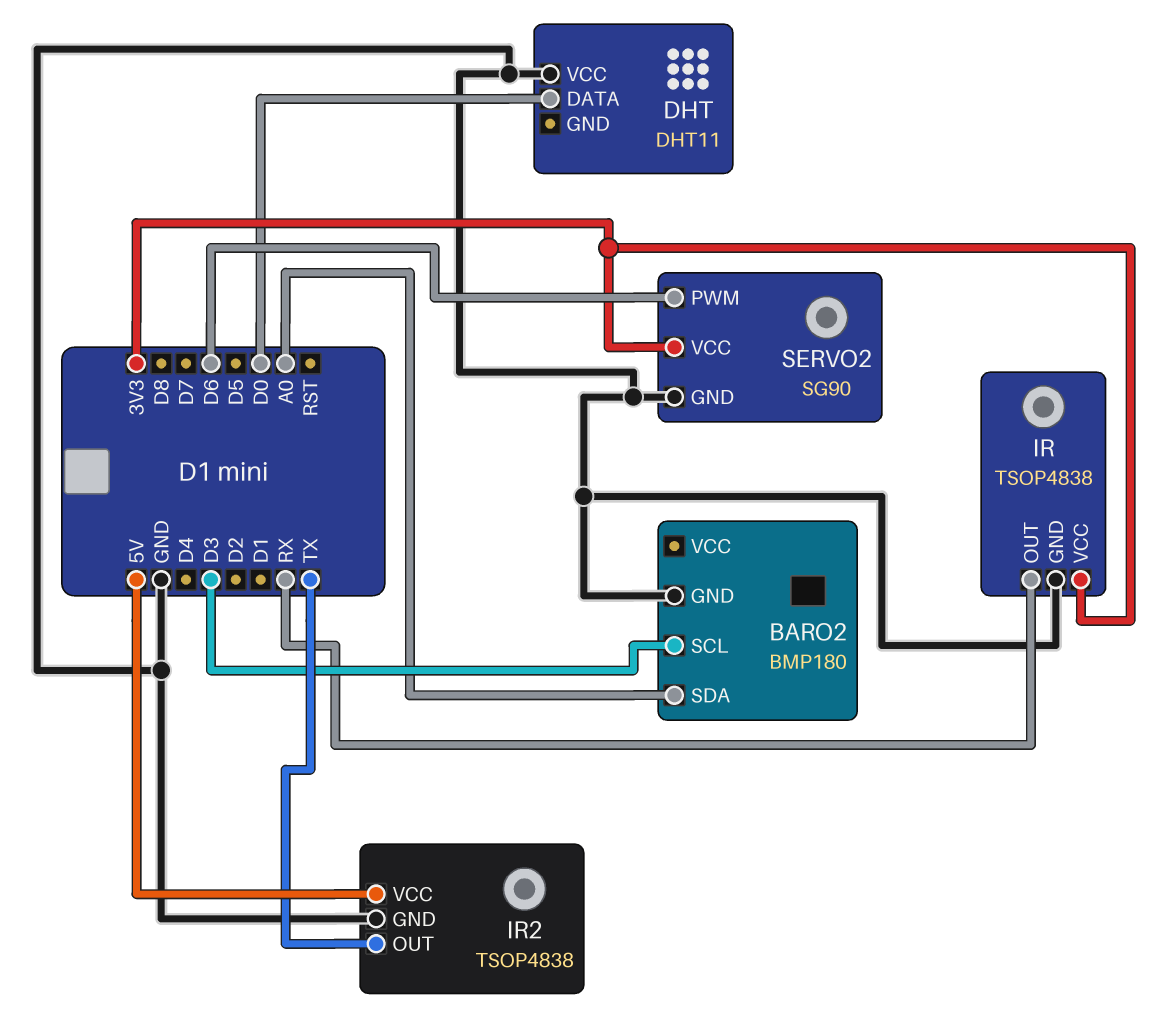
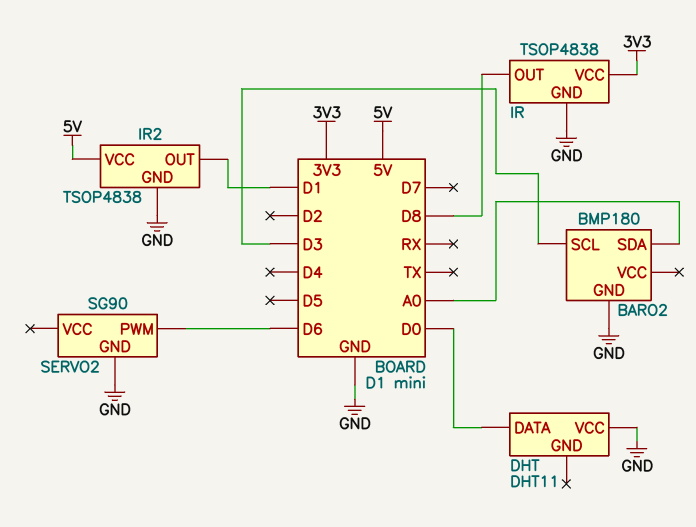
IR pin OUT: RX -> D8
IR2 pin OUT: TX -> D1
SERVO2 pin VCC: 3V3 -> none

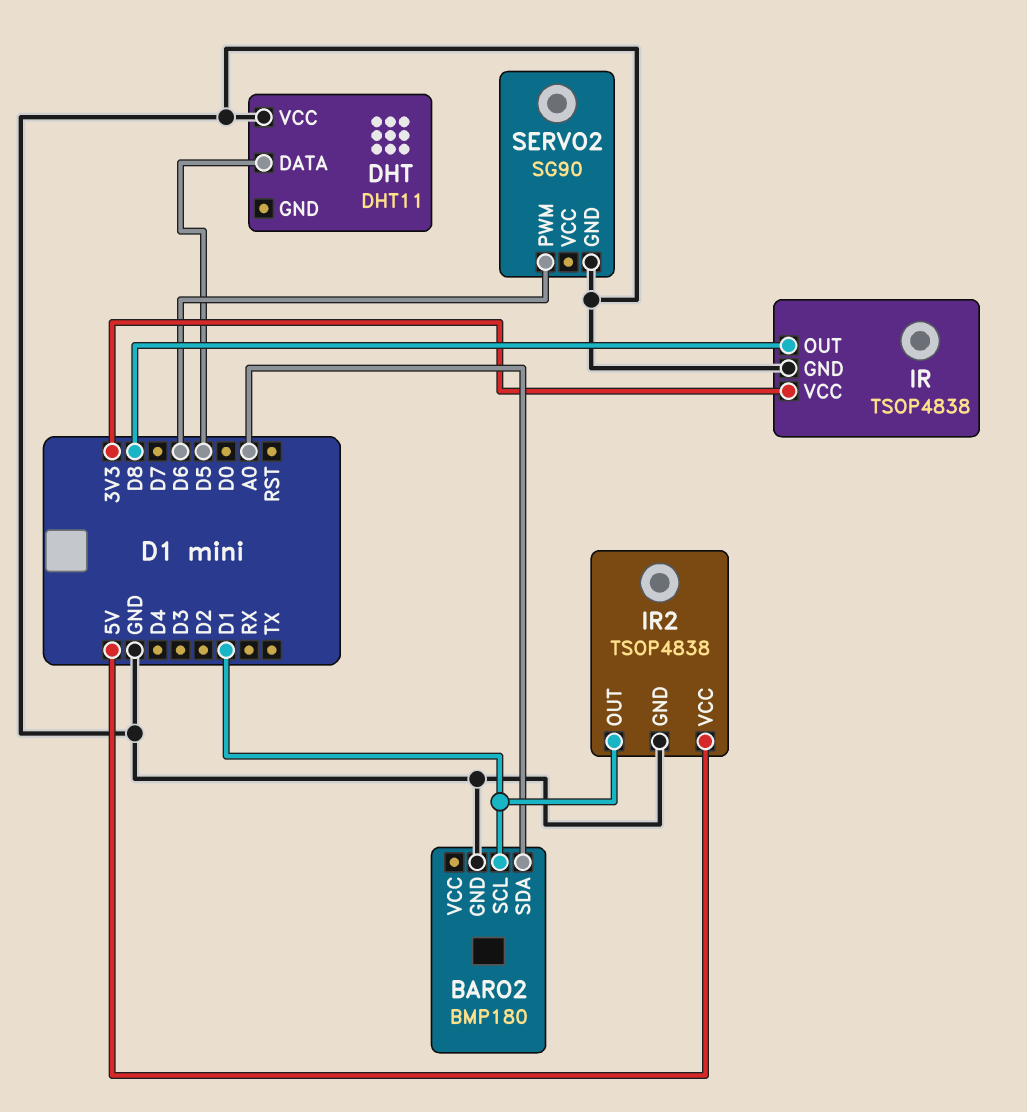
BARO2 pin SCL: D3 -> D1
DHT pin DATA: D0 -> D5

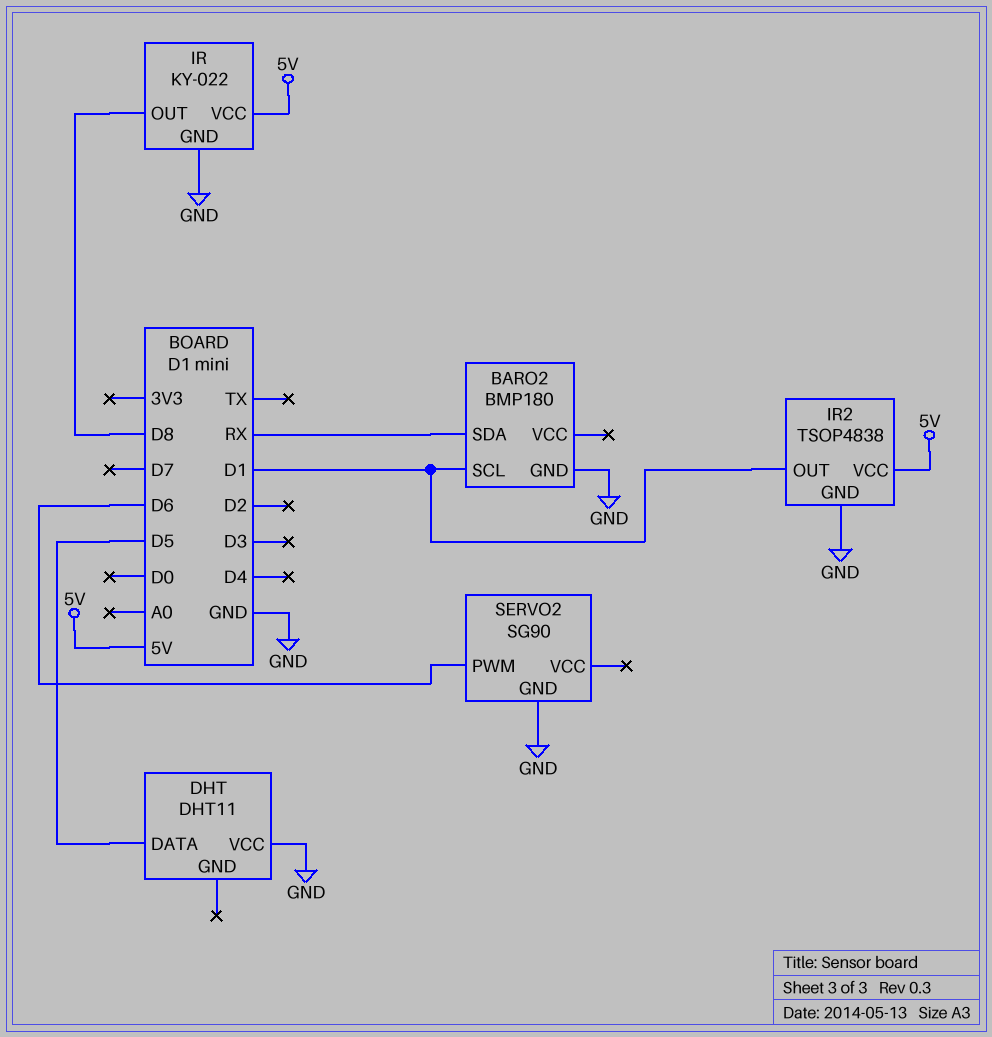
BARO2 pin SDA: A0 -> RX
IR: TSOP4838 -> KY-022
IR pin VCC: 3V3 -> 5V

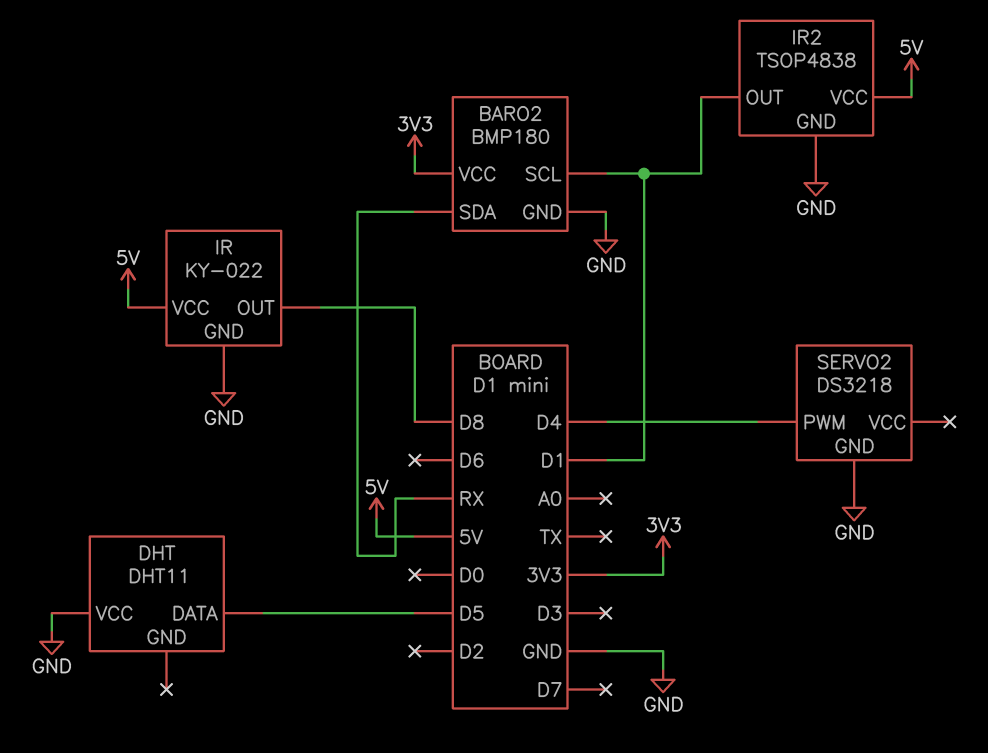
BARO2 pin VCC: none -> 3V3
SERVO2: SG90 -> DS3218
SERVO2 pin PWM: D6 -> D4

